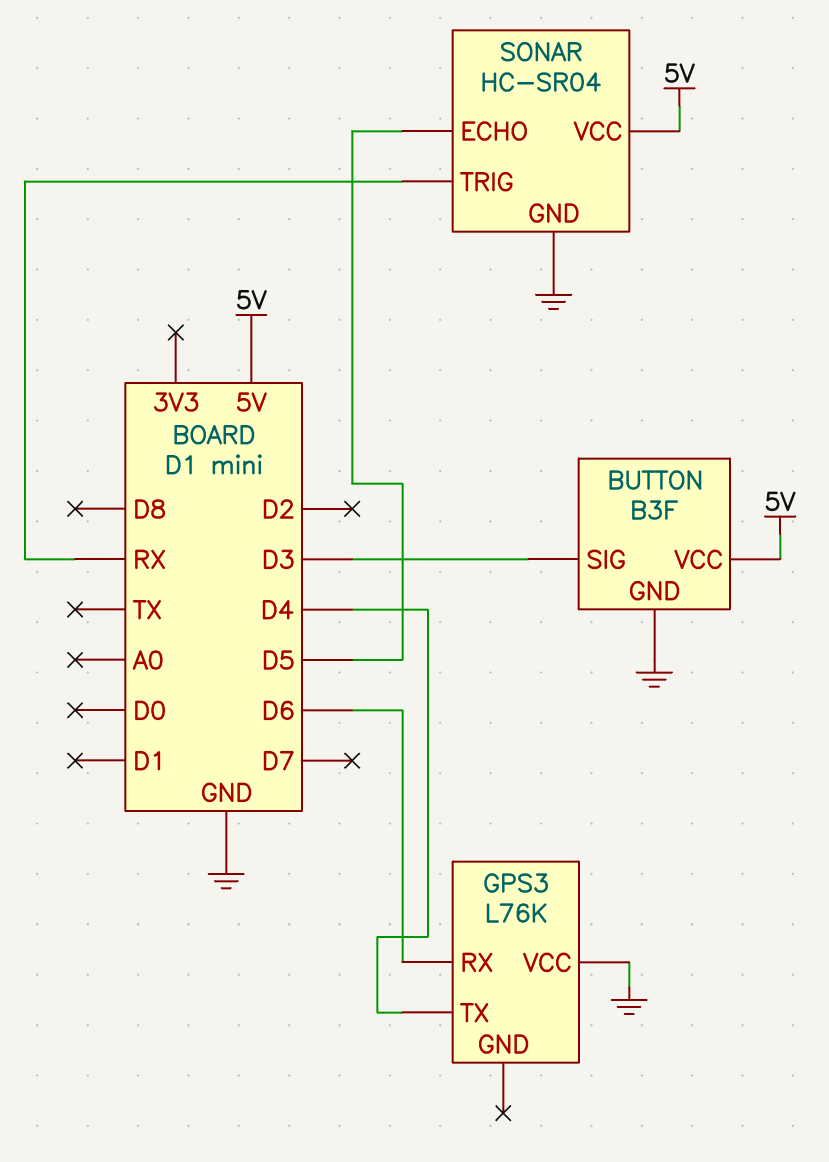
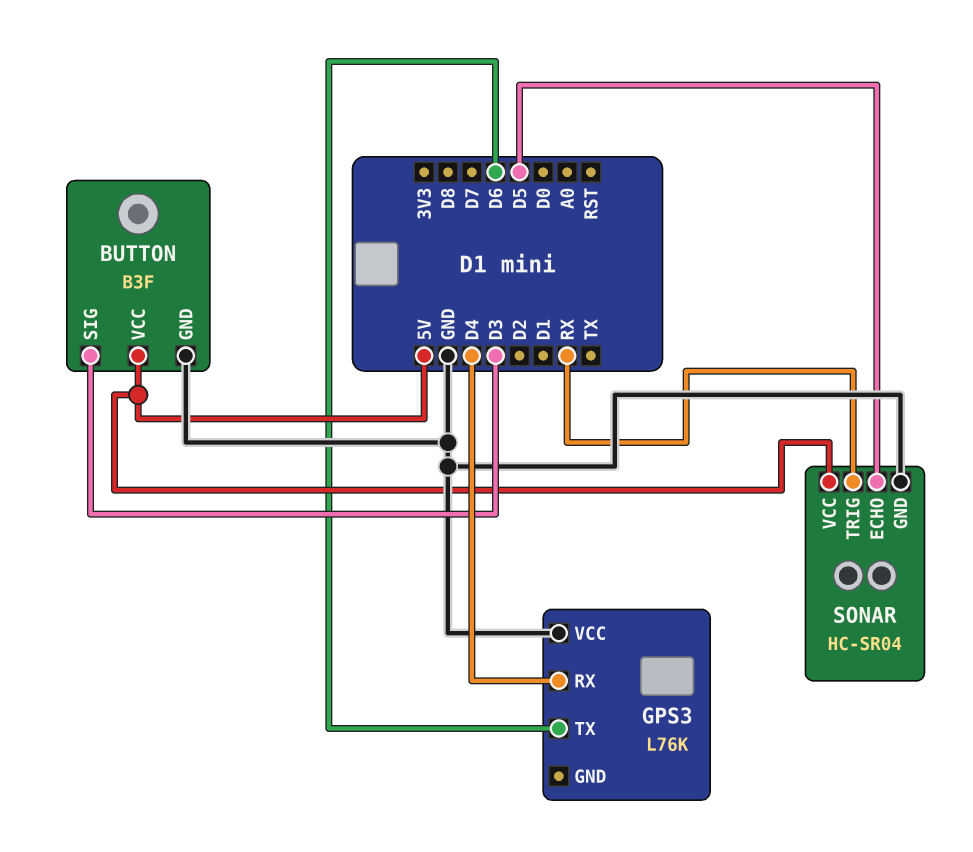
GPS3 pin RX: D6 -> D4
GPS3 pin TX: D4 -> D6

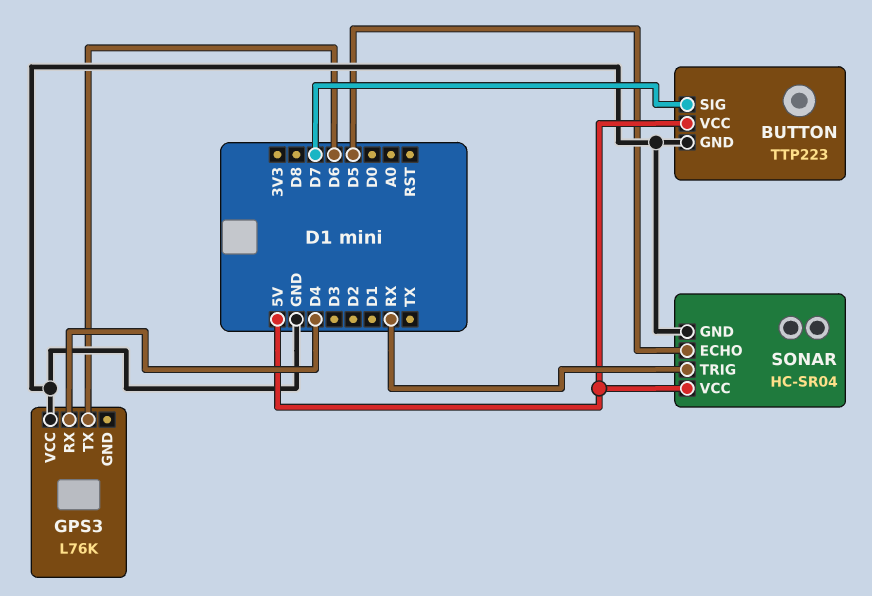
BUTTON: B3F -> TTP223
BUTTON pin SIG: D3 -> D7

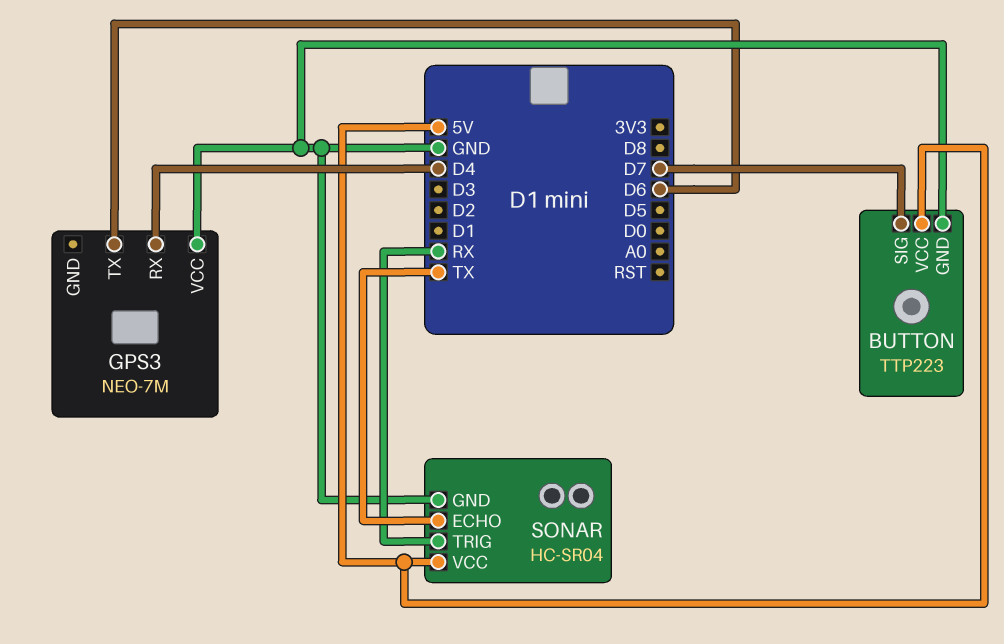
GPS3: L76K -> NEO-7M
SONAR pin ECHO: D5 -> TX

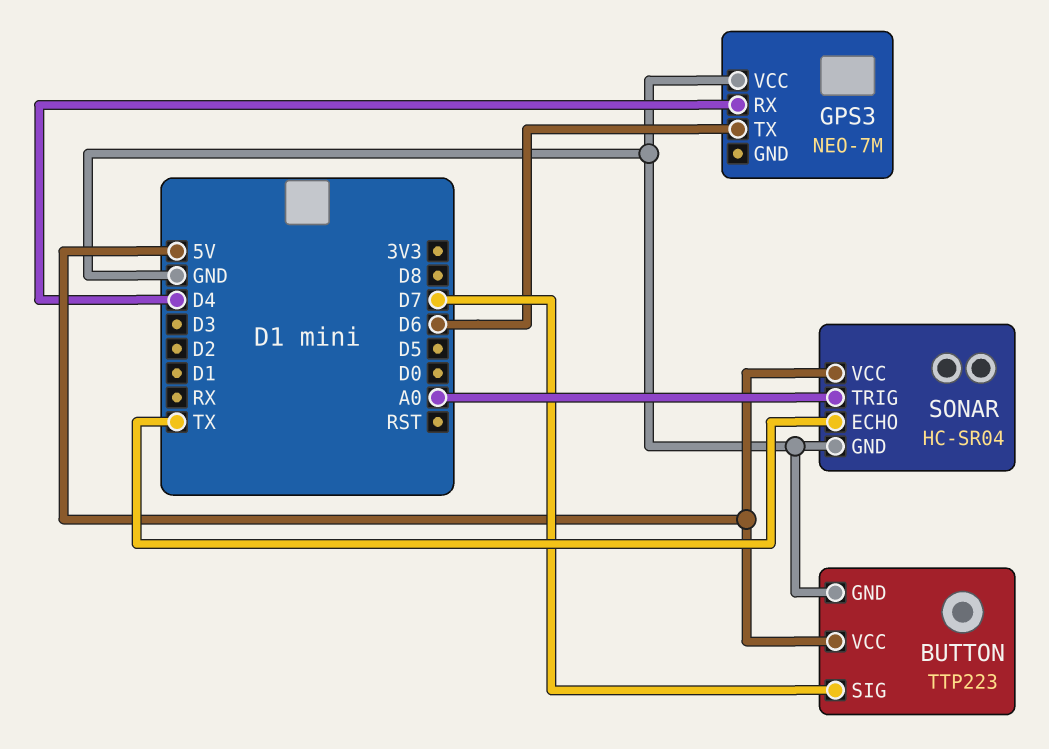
SONAR pin TRIG: RX -> A0

